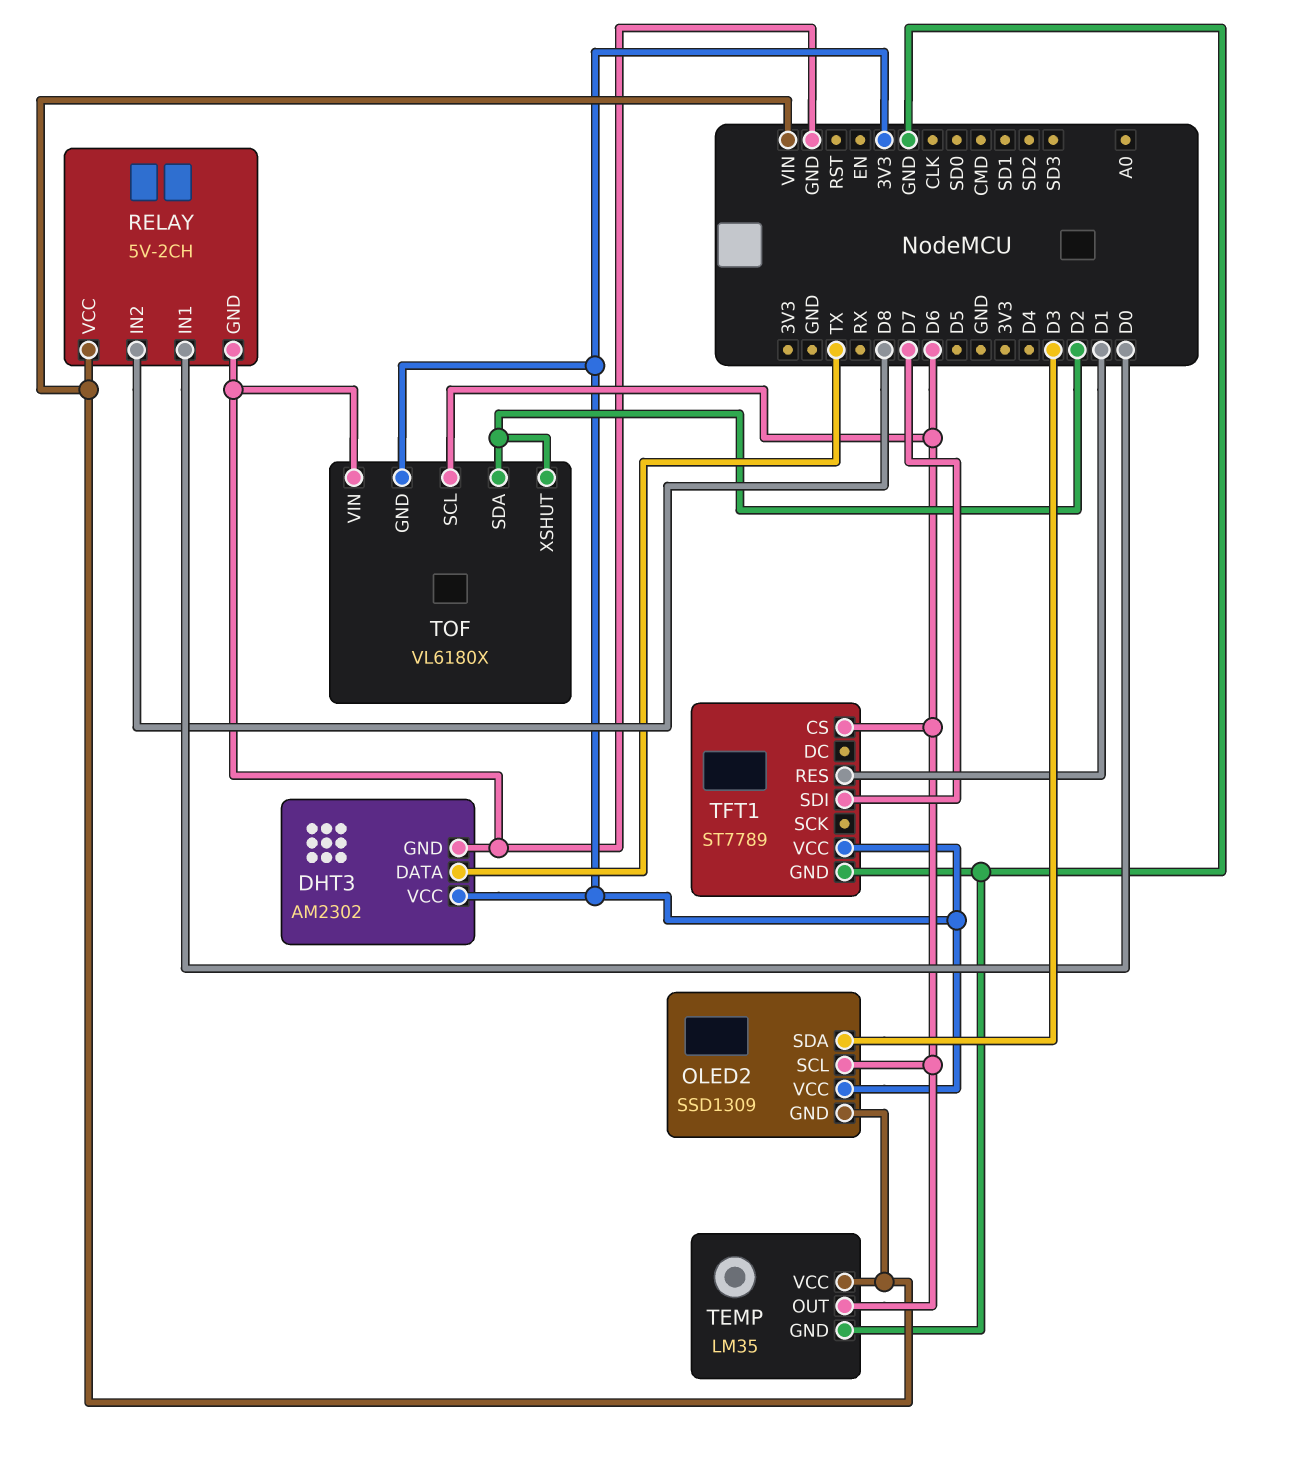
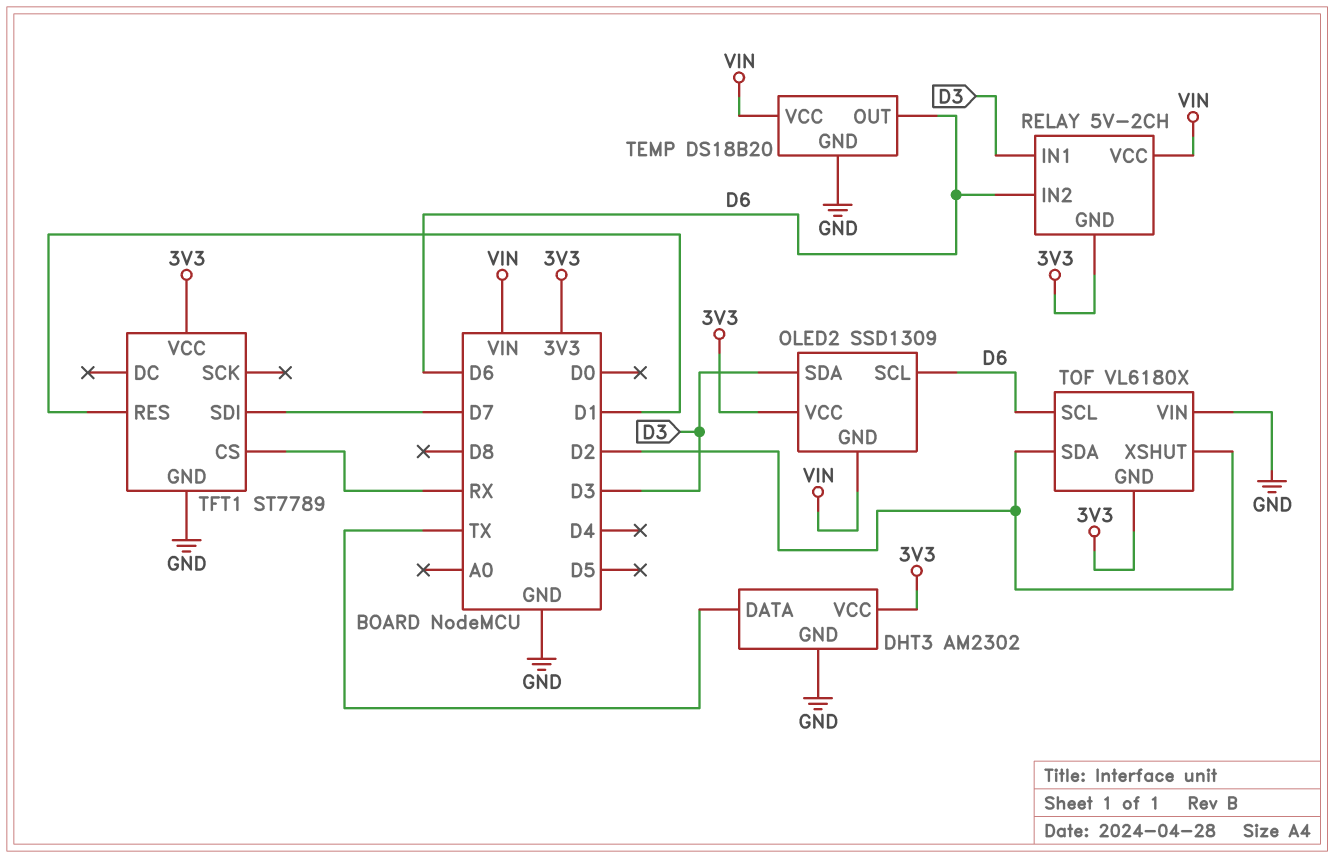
RELAY pin GND: GND -> 3V3
RELAY pin IN1: D0 -> D3
RELAY pin IN2: D8 -> D6
TEMP: LM35 -> DS18B20
TFT1 pin CS: D6 -> RX

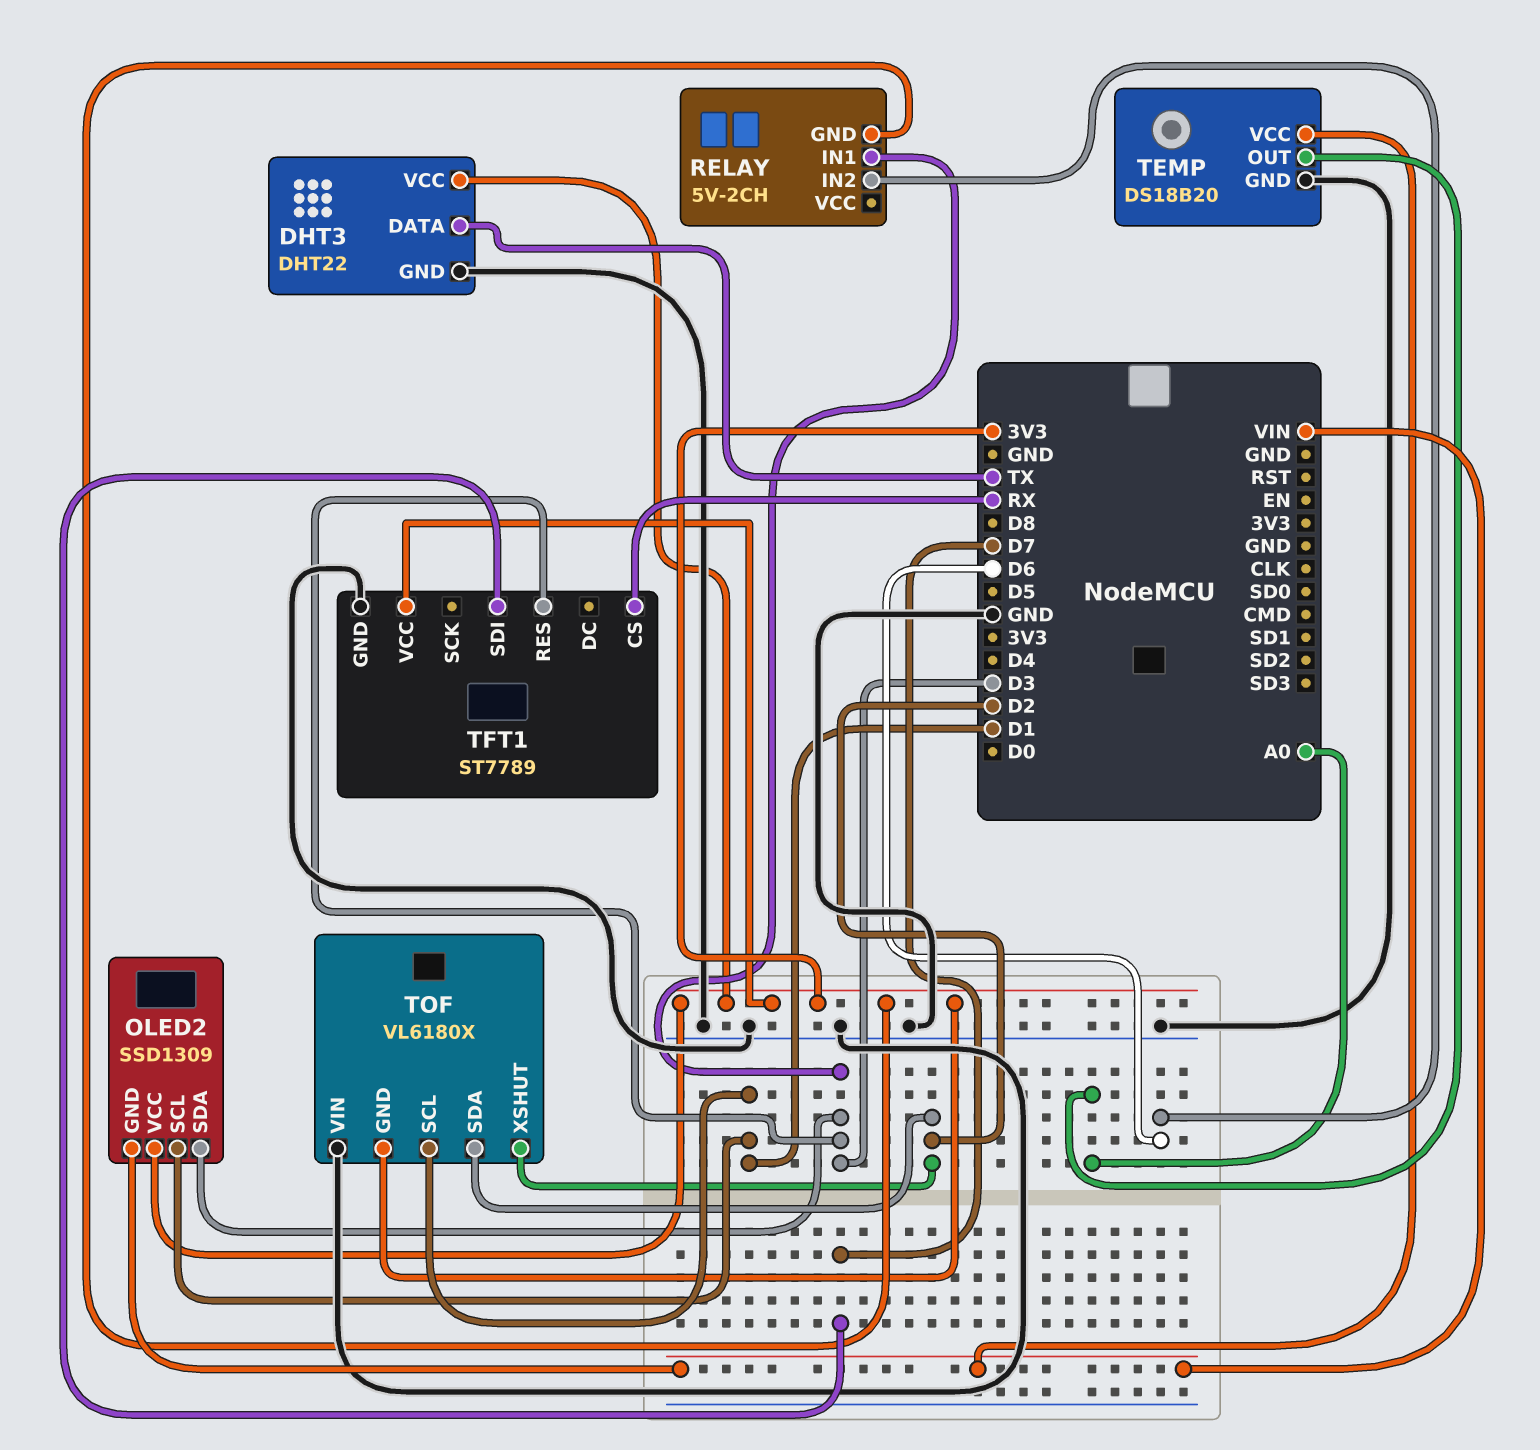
DHT3: AM2302 -> DHT22
OLED2 pin SCL: D6 -> D1
RELAY pin VCC: VIN -> none
TEMP pin OUT: D6 -> A0
TFT1 pin RES: D1 -> D3
TOF pin SCL: D6 -> D1

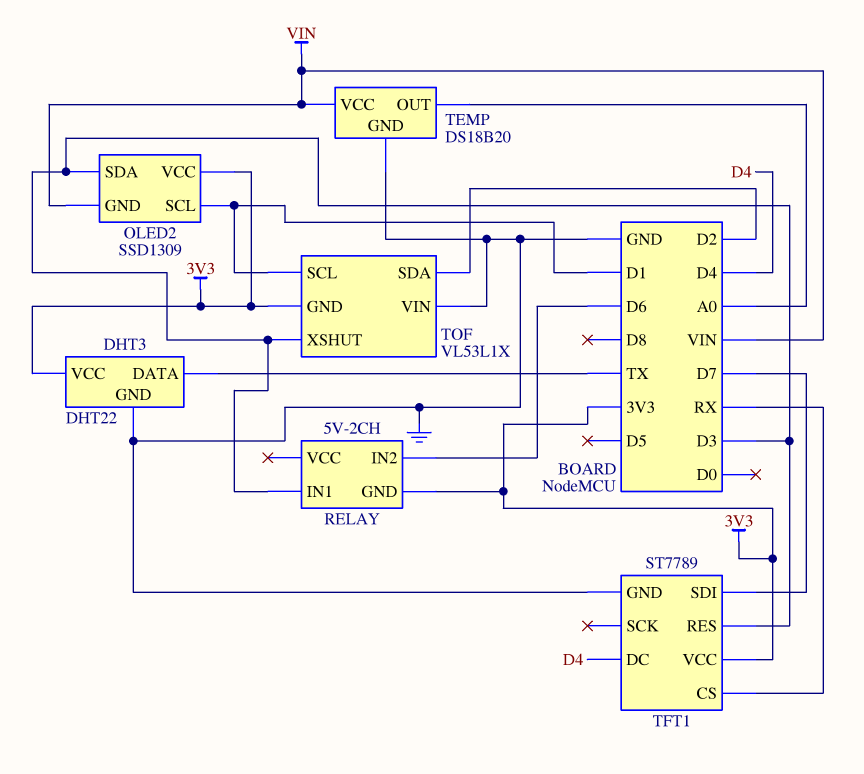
TFT1 pin DC: none -> D4
TOF: VL6180X -> VL53L1X
TOF pin XSHUT: D2 -> D3

